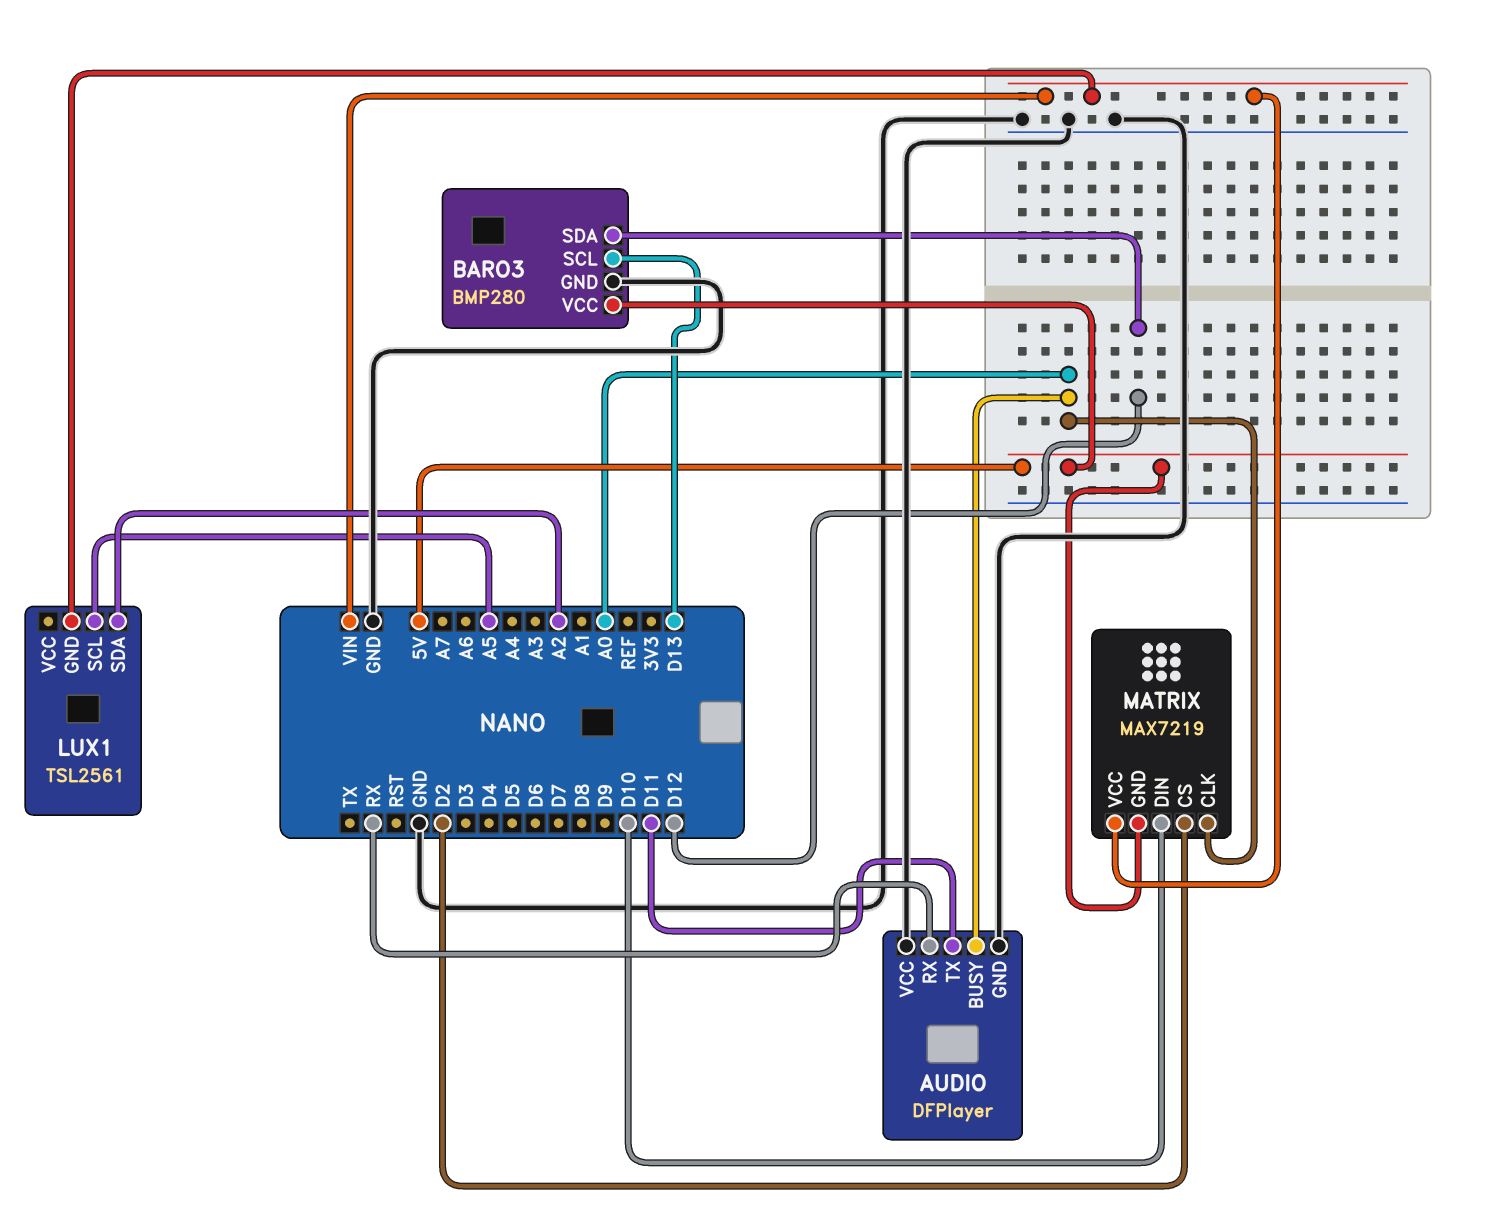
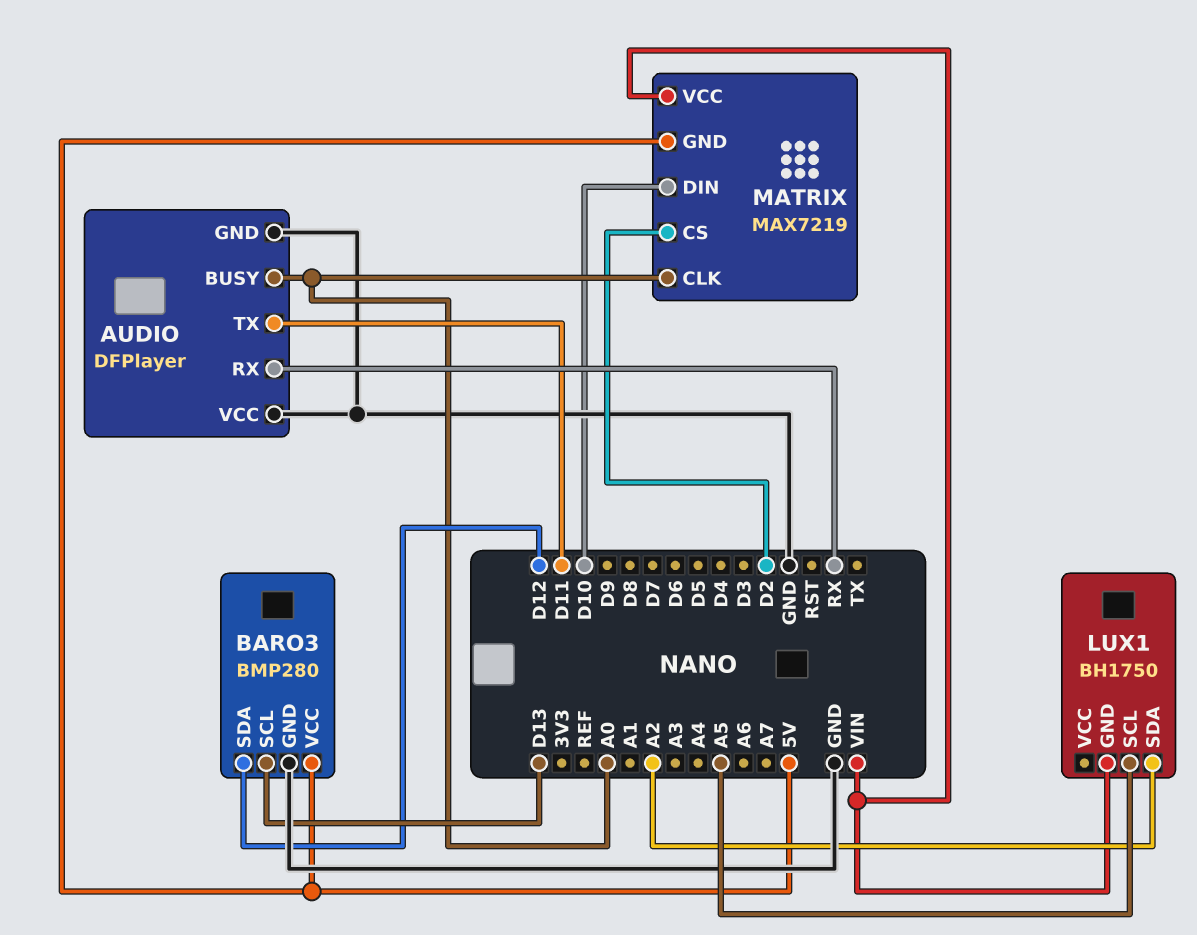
LUX1: TSL2561 -> BH1750

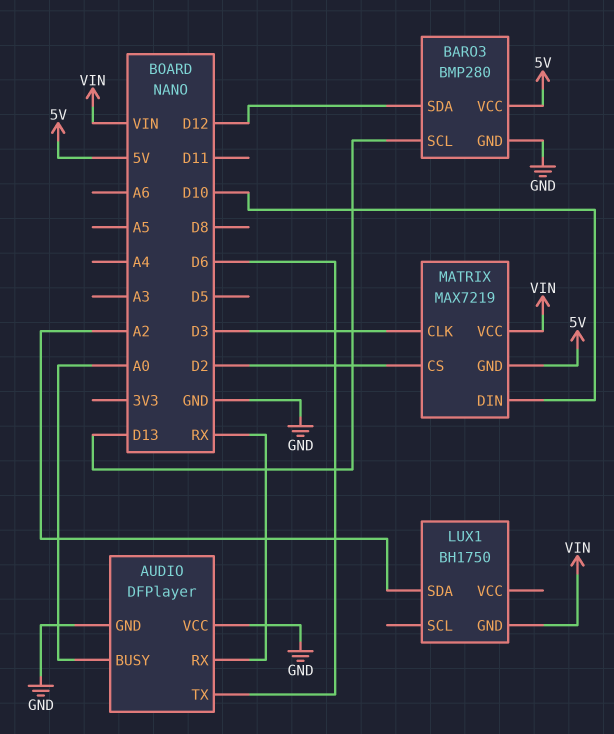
AUDIO pin TX: D11 -> D6
LUX1 pin SCL: A5 -> none
MATRIX pin CLK: A0 -> D3

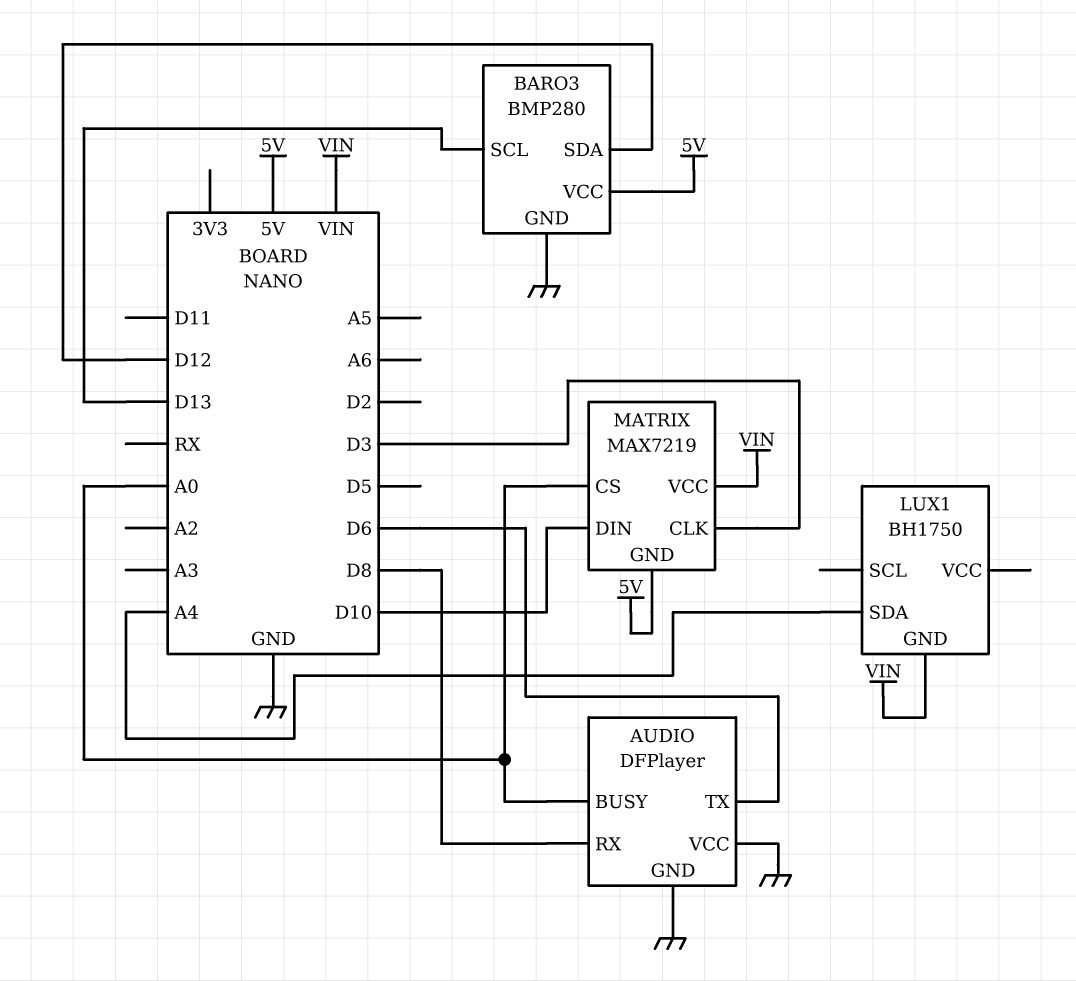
AUDIO pin RX: RX -> D8
LUX1 pin SDA: A2 -> A4
MATRIX pin CS: D2 -> A0

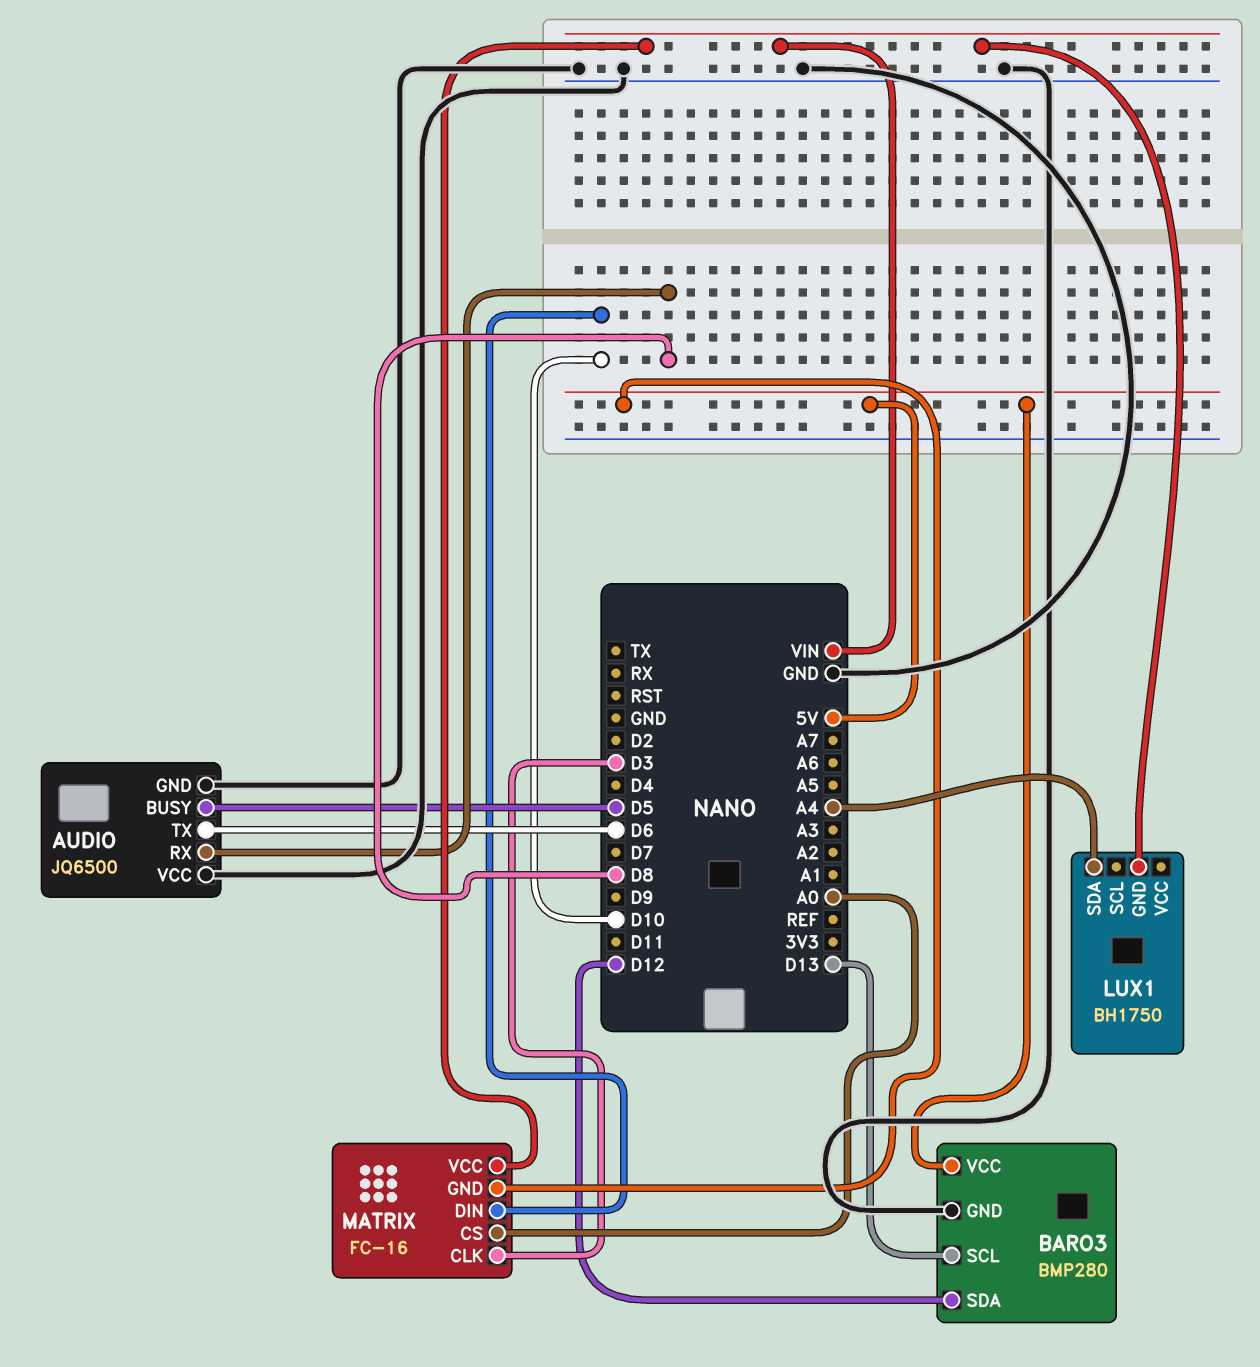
AUDIO: DFPlayer -> JQ6500
AUDIO pin BUSY: A0 -> D5
MATRIX: MAX7219 -> FC-16

